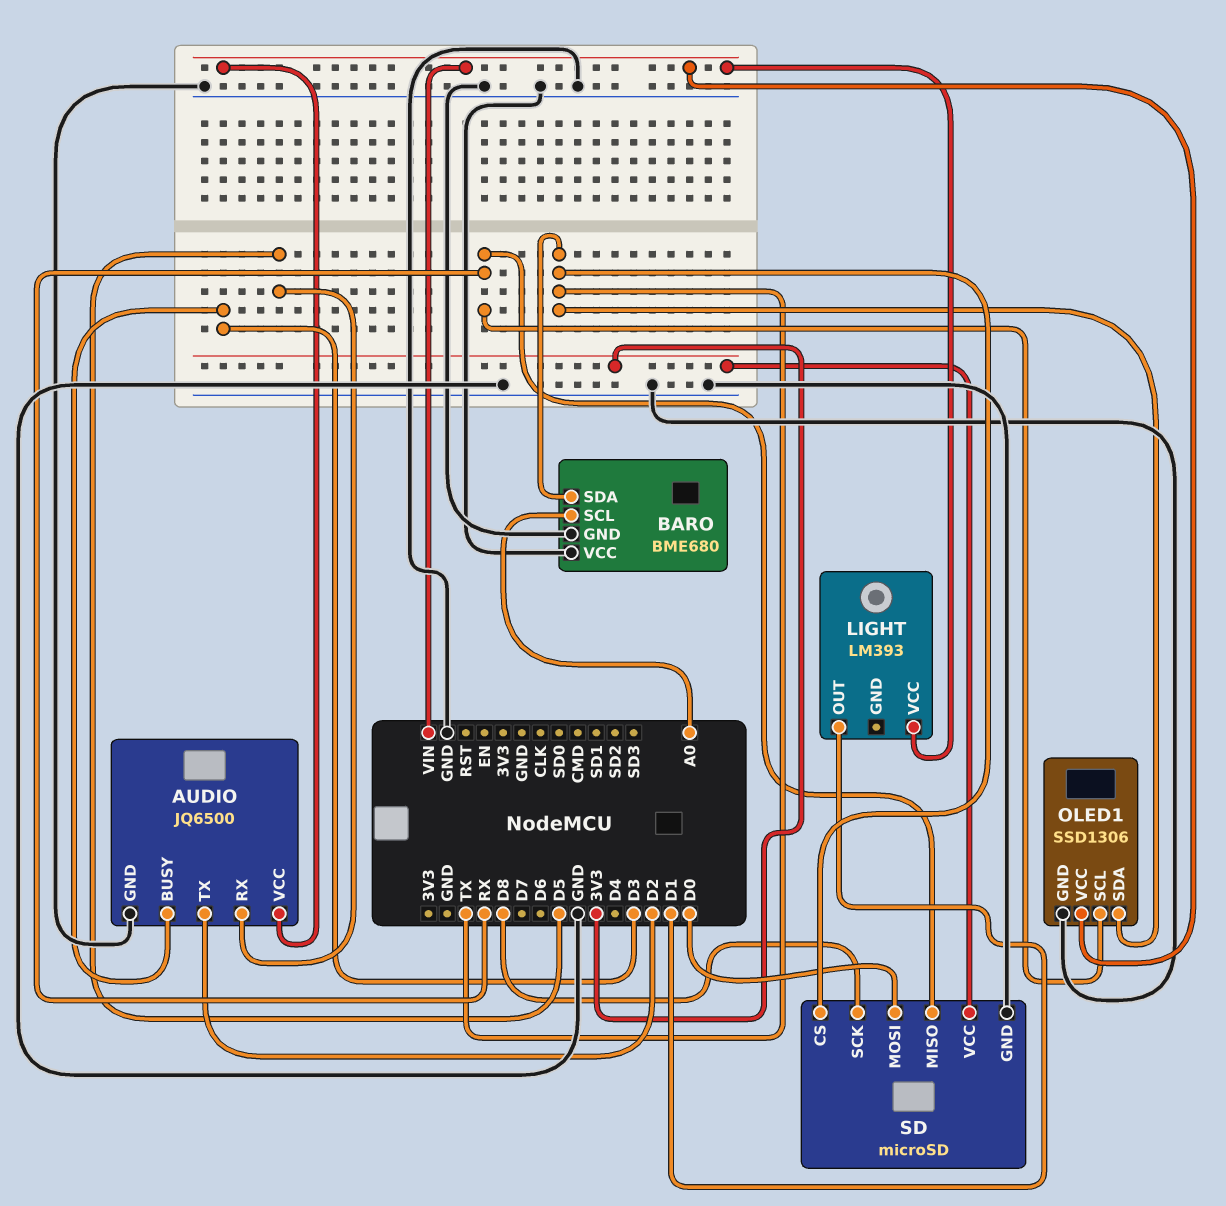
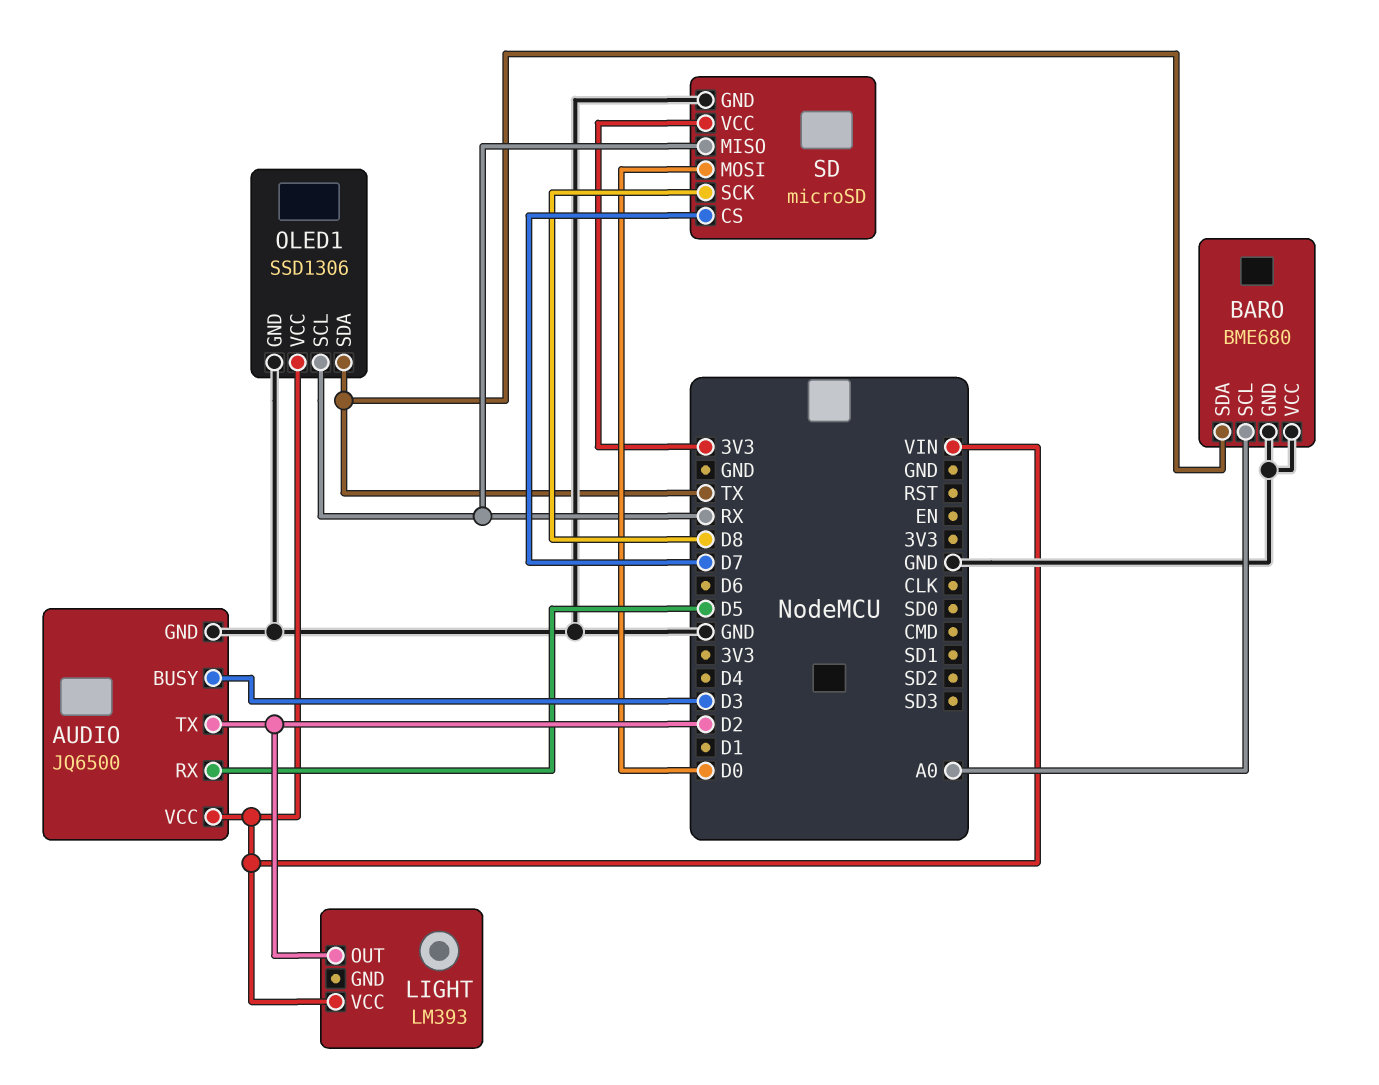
LIGHT pin OUT: D1 -> D2
SD pin CS: TX -> D7

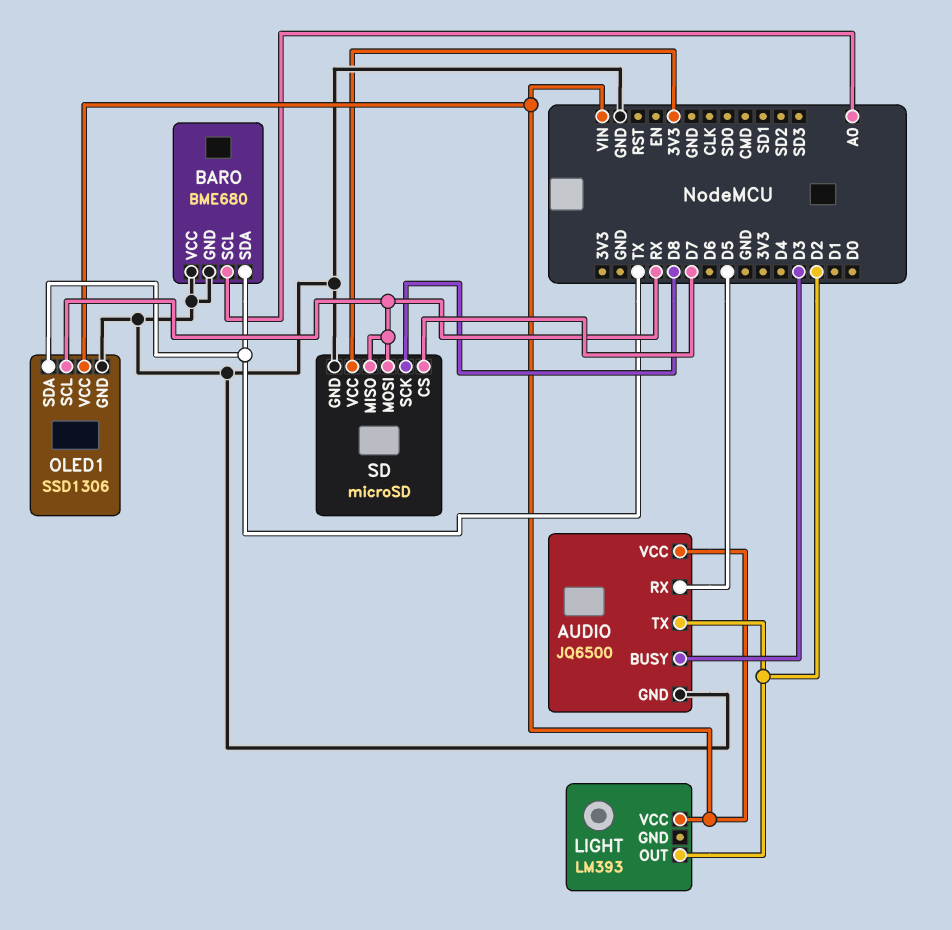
SD pin MOSI: D0 -> RX

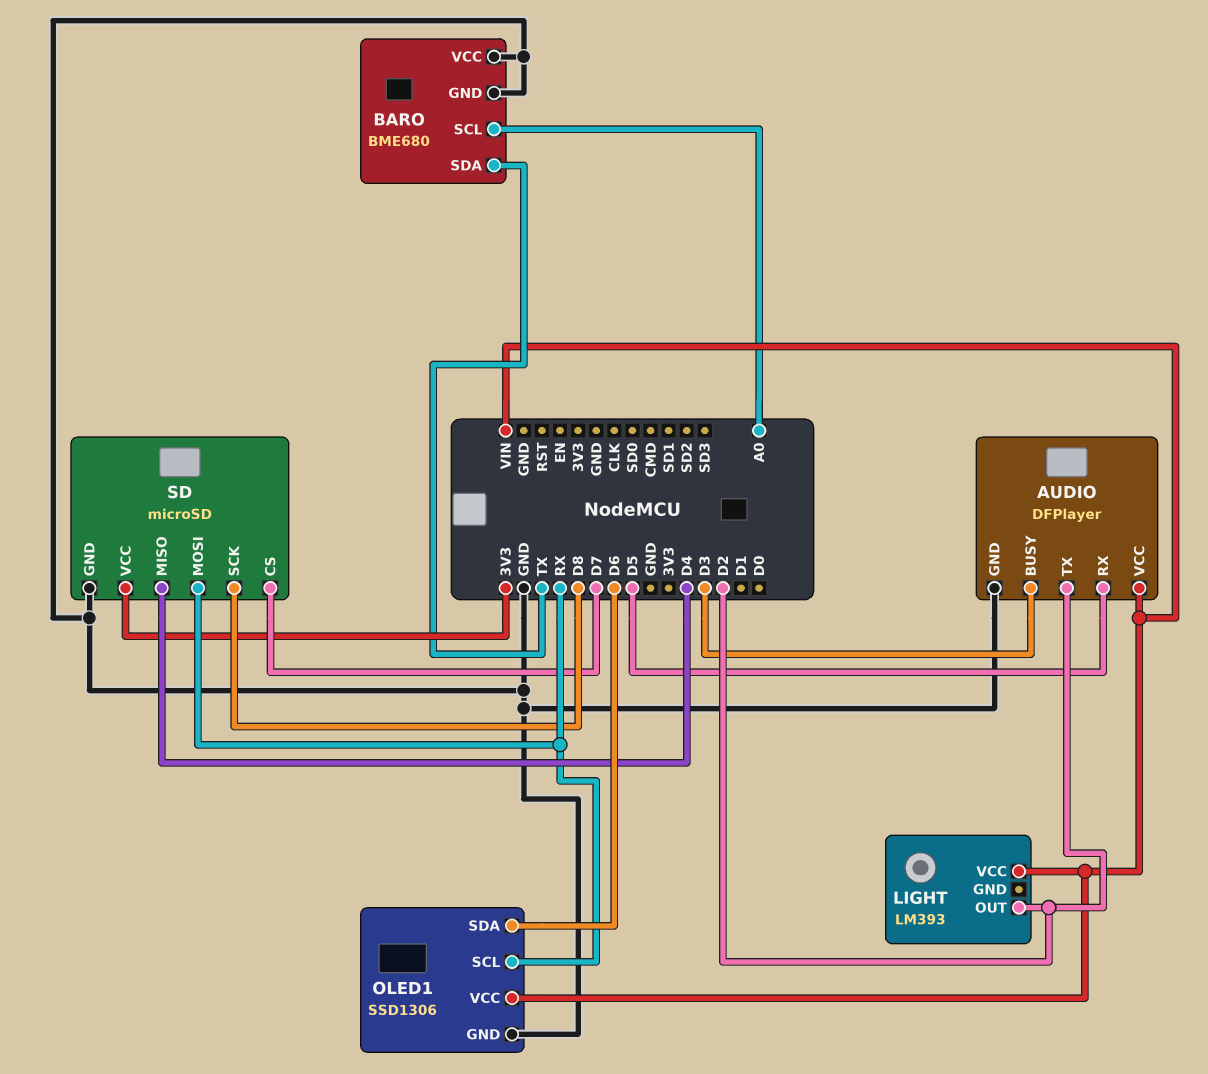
AUDIO: JQ6500 -> DFPlayer
OLED1 pin SDA: TX -> D6
SD pin MISO: RX -> D4

